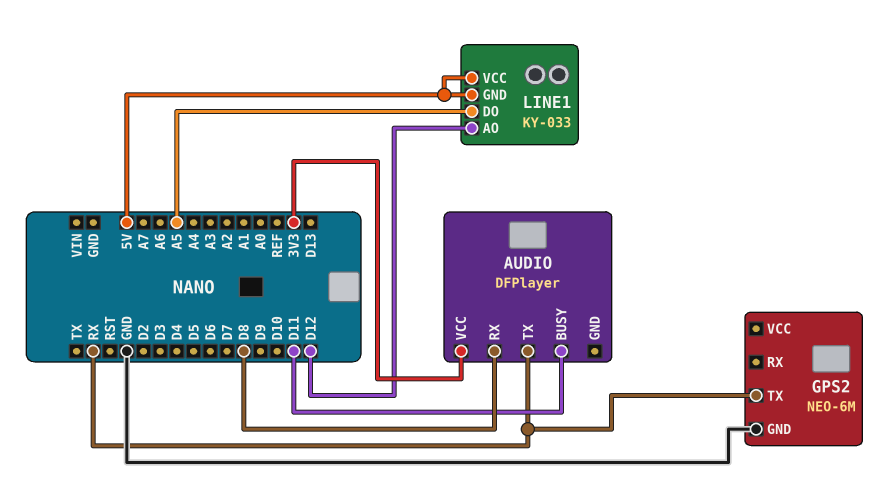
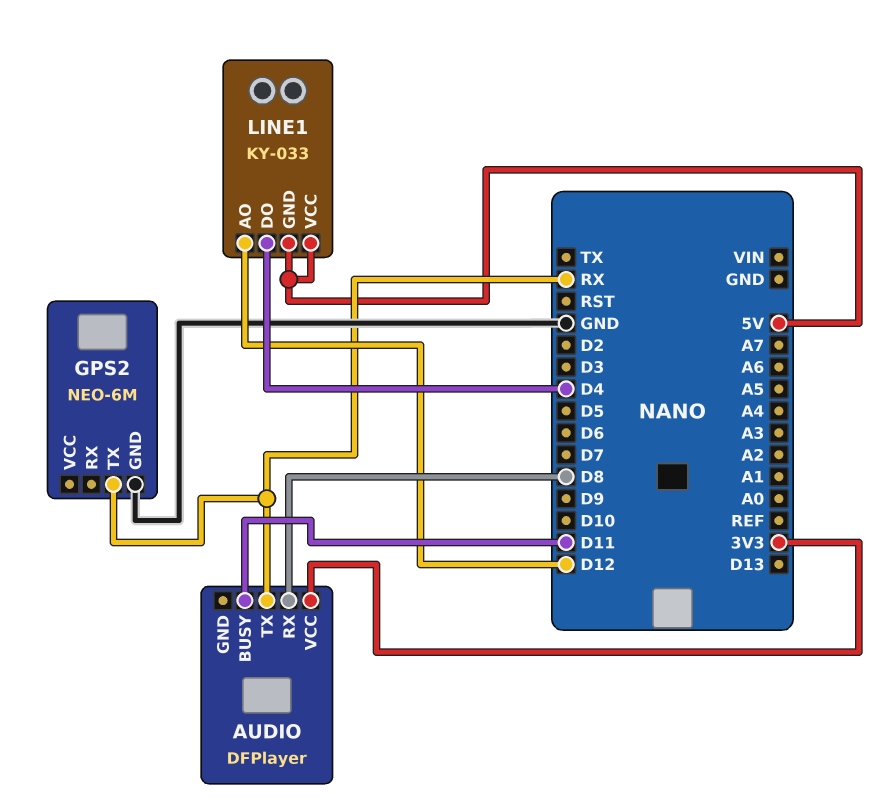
LINE1 pin DO: A5 -> D4

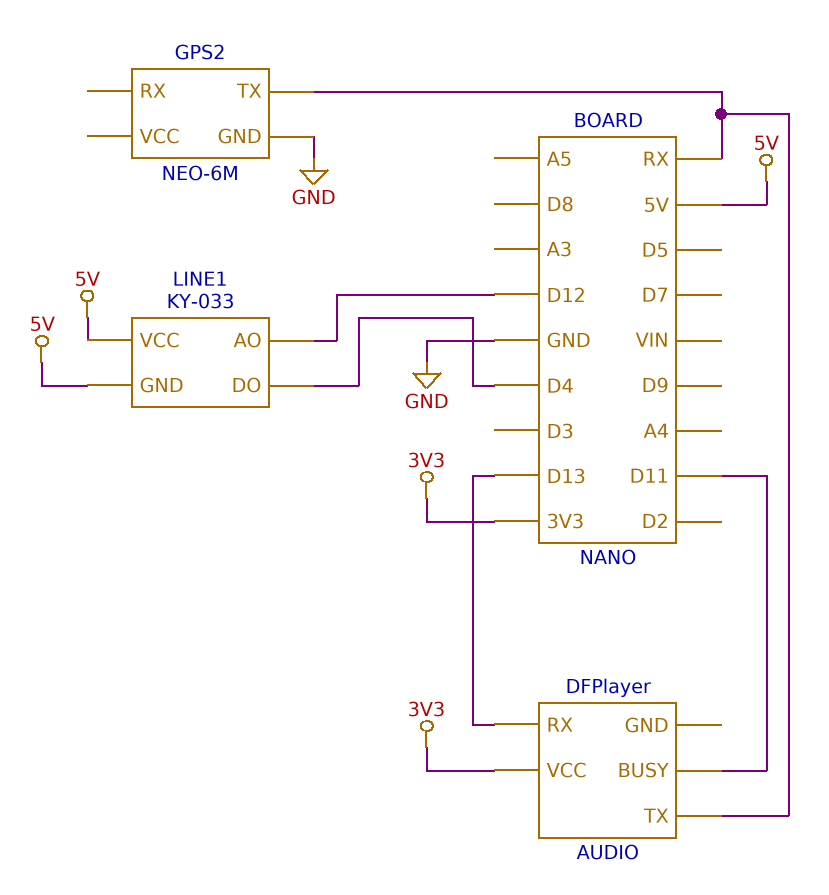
AUDIO pin RX: D8 -> D13

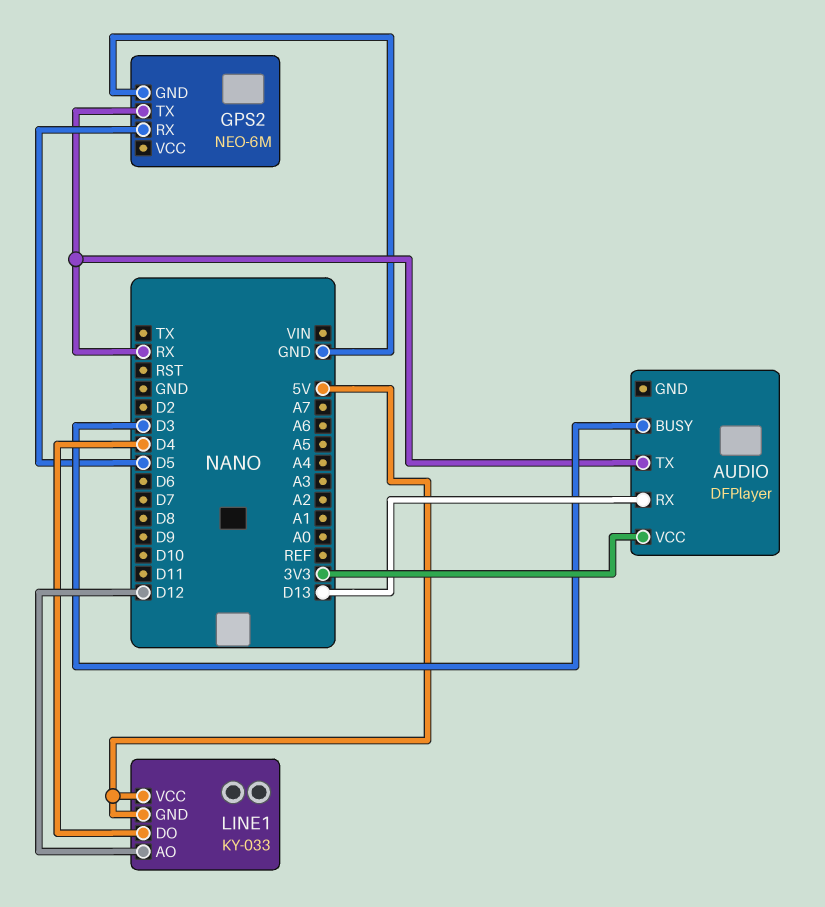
AUDIO pin BUSY: D11 -> D3
GPS2 pin RX: none -> D5

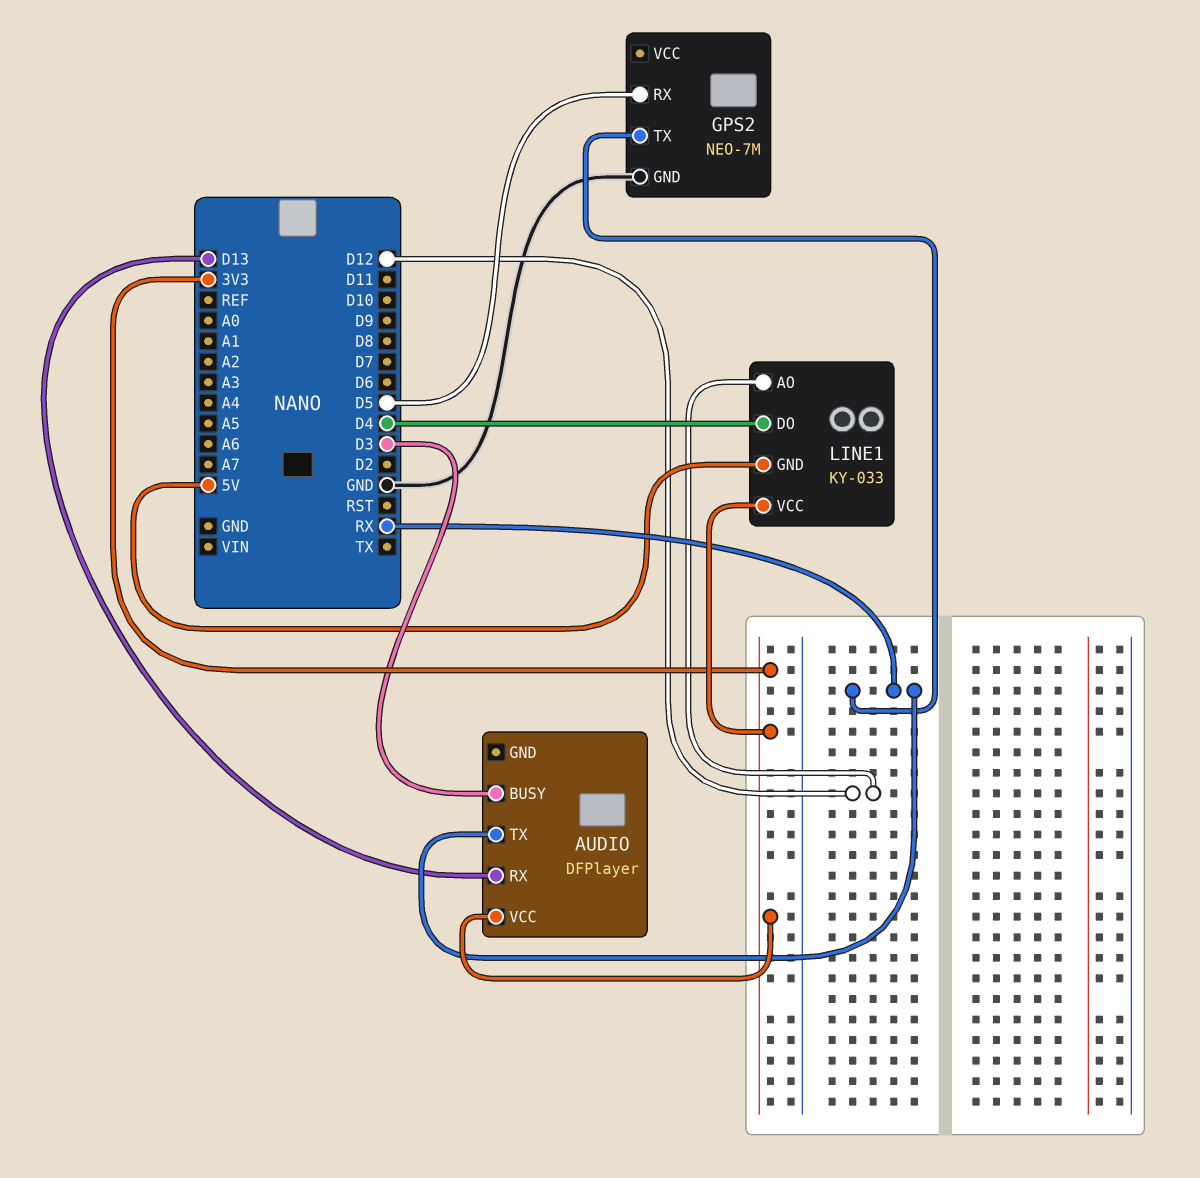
GPS2: NEO-6M -> NEO-7M
LINE1 pin VCC: 5V -> 3V3

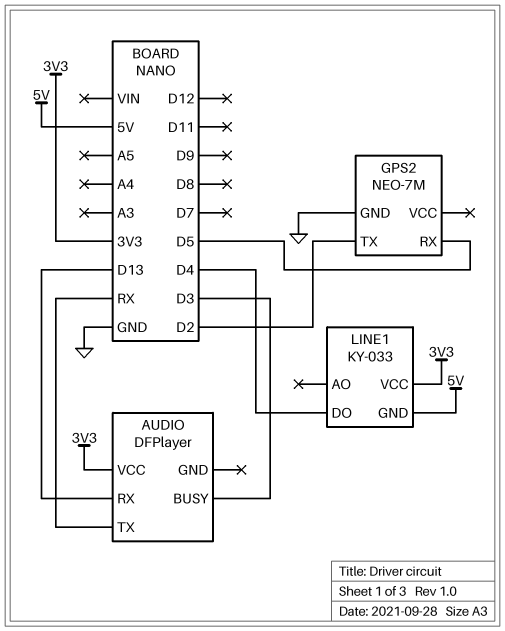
GPS2 pin TX: RX -> D2
LINE1 pin AO: D12 -> none

